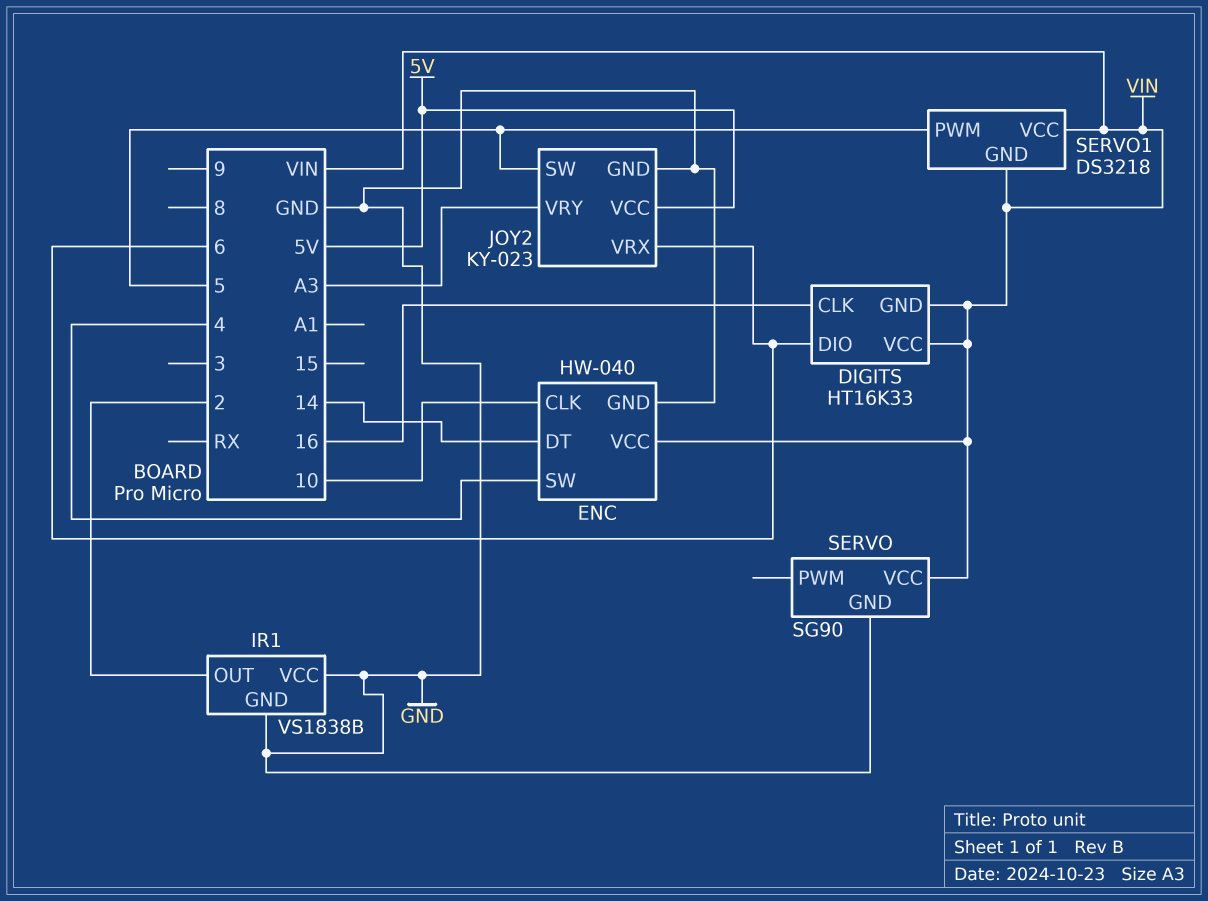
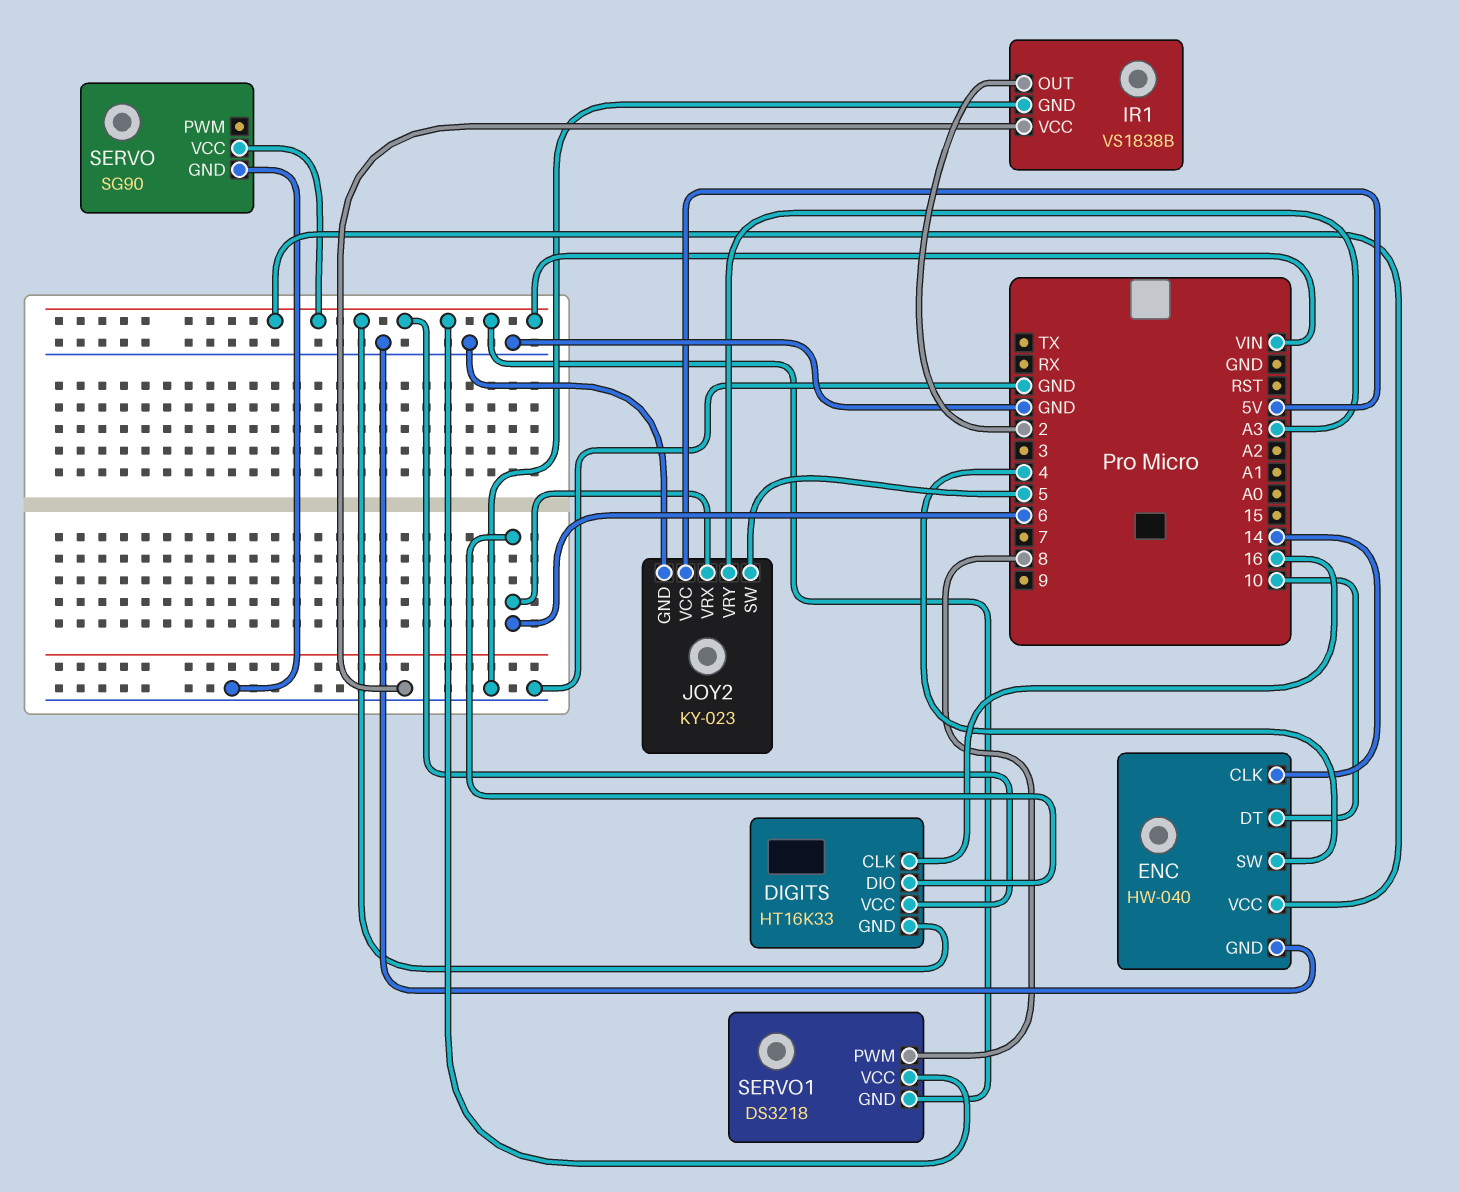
ENC pin CLK: 10 -> 14
ENC pin DT: 14 -> 10
SERVO1 pin PWM: 5 -> 8

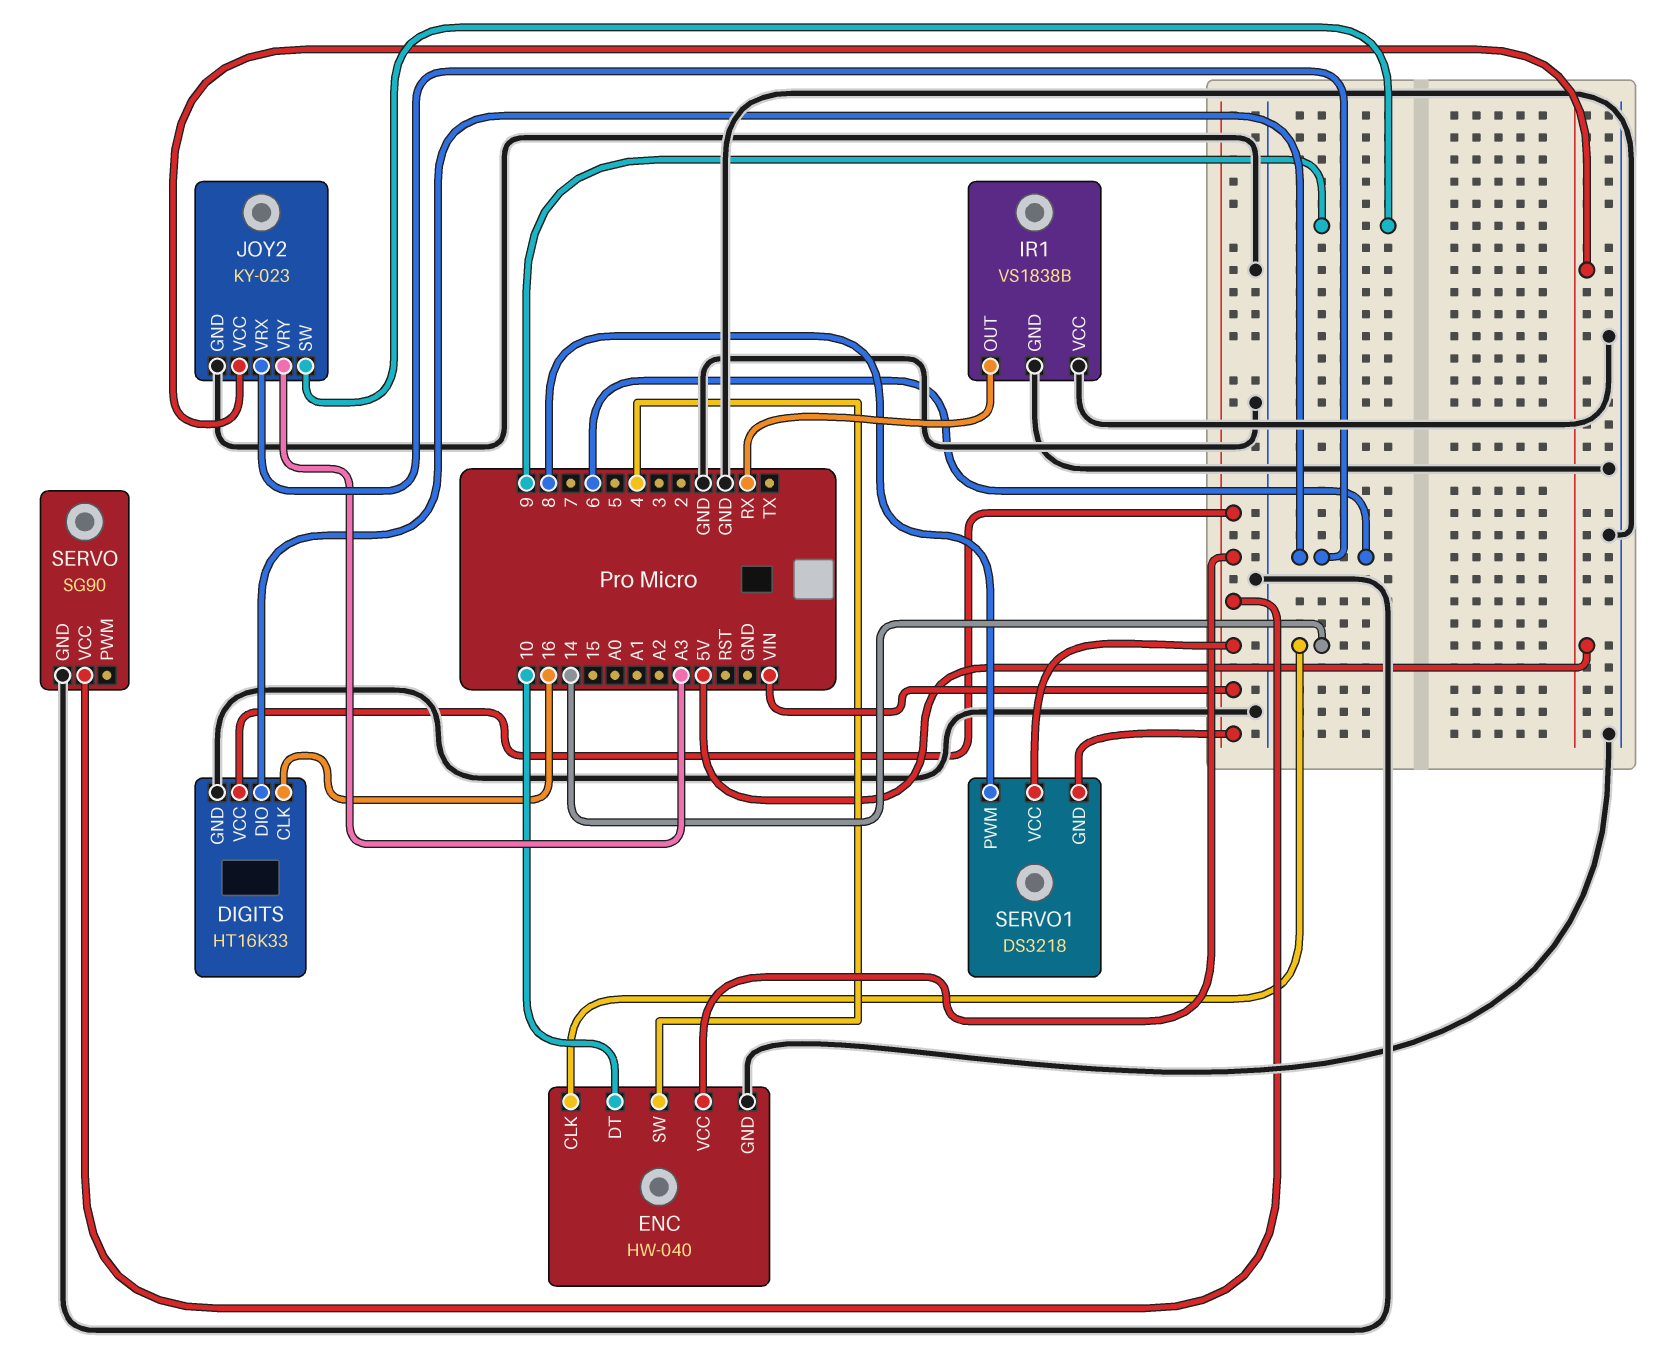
DIGITS pin GND: VIN -> GND
IR1 pin OUT: 2 -> RX
JOY2 pin SW: 5 -> 9

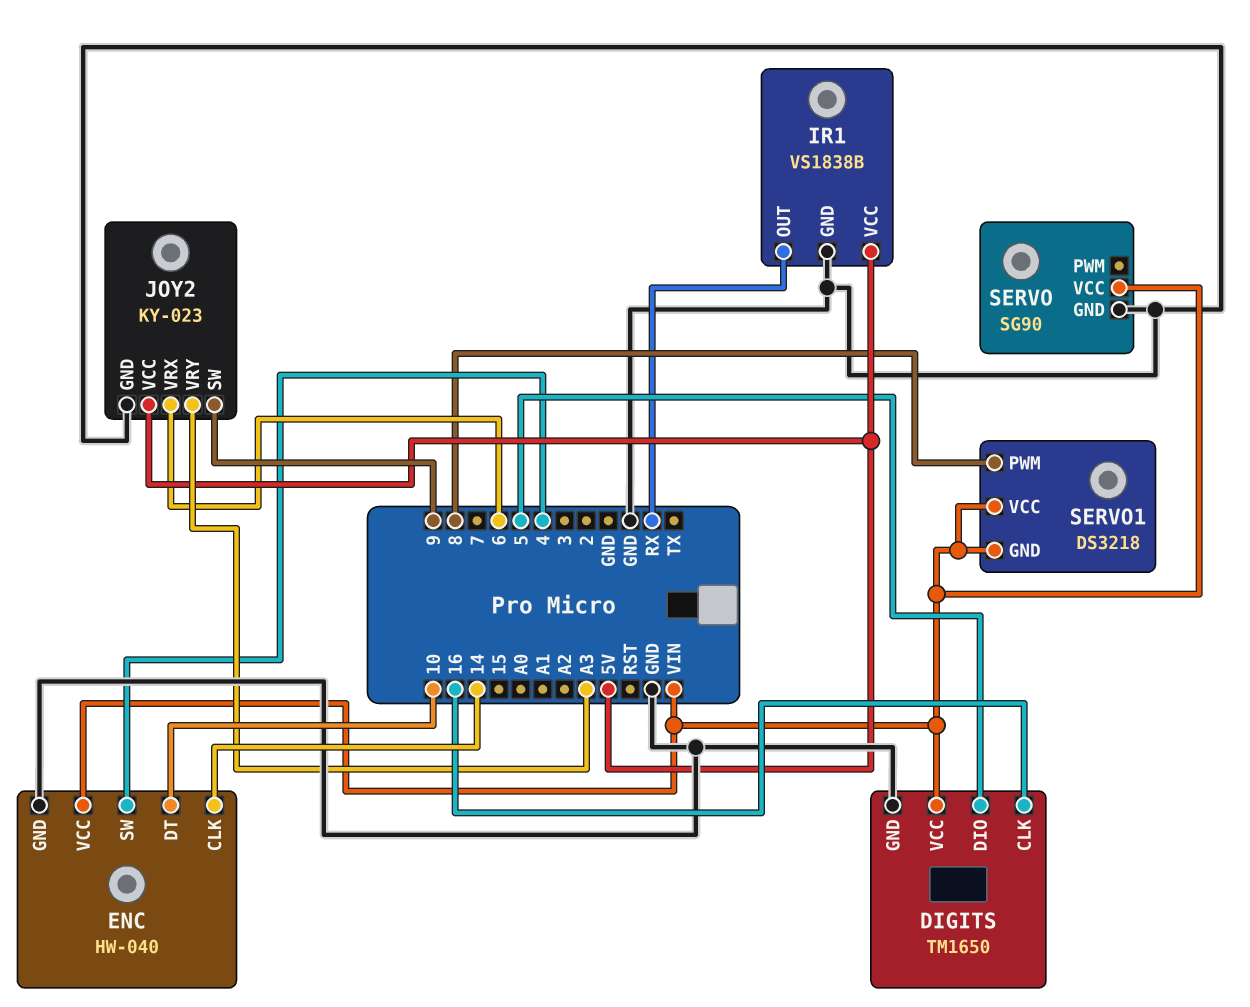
DIGITS: HT16K33 -> TM1650
DIGITS pin DIO: 6 -> 5
IR1 pin VCC: GND -> 5V

